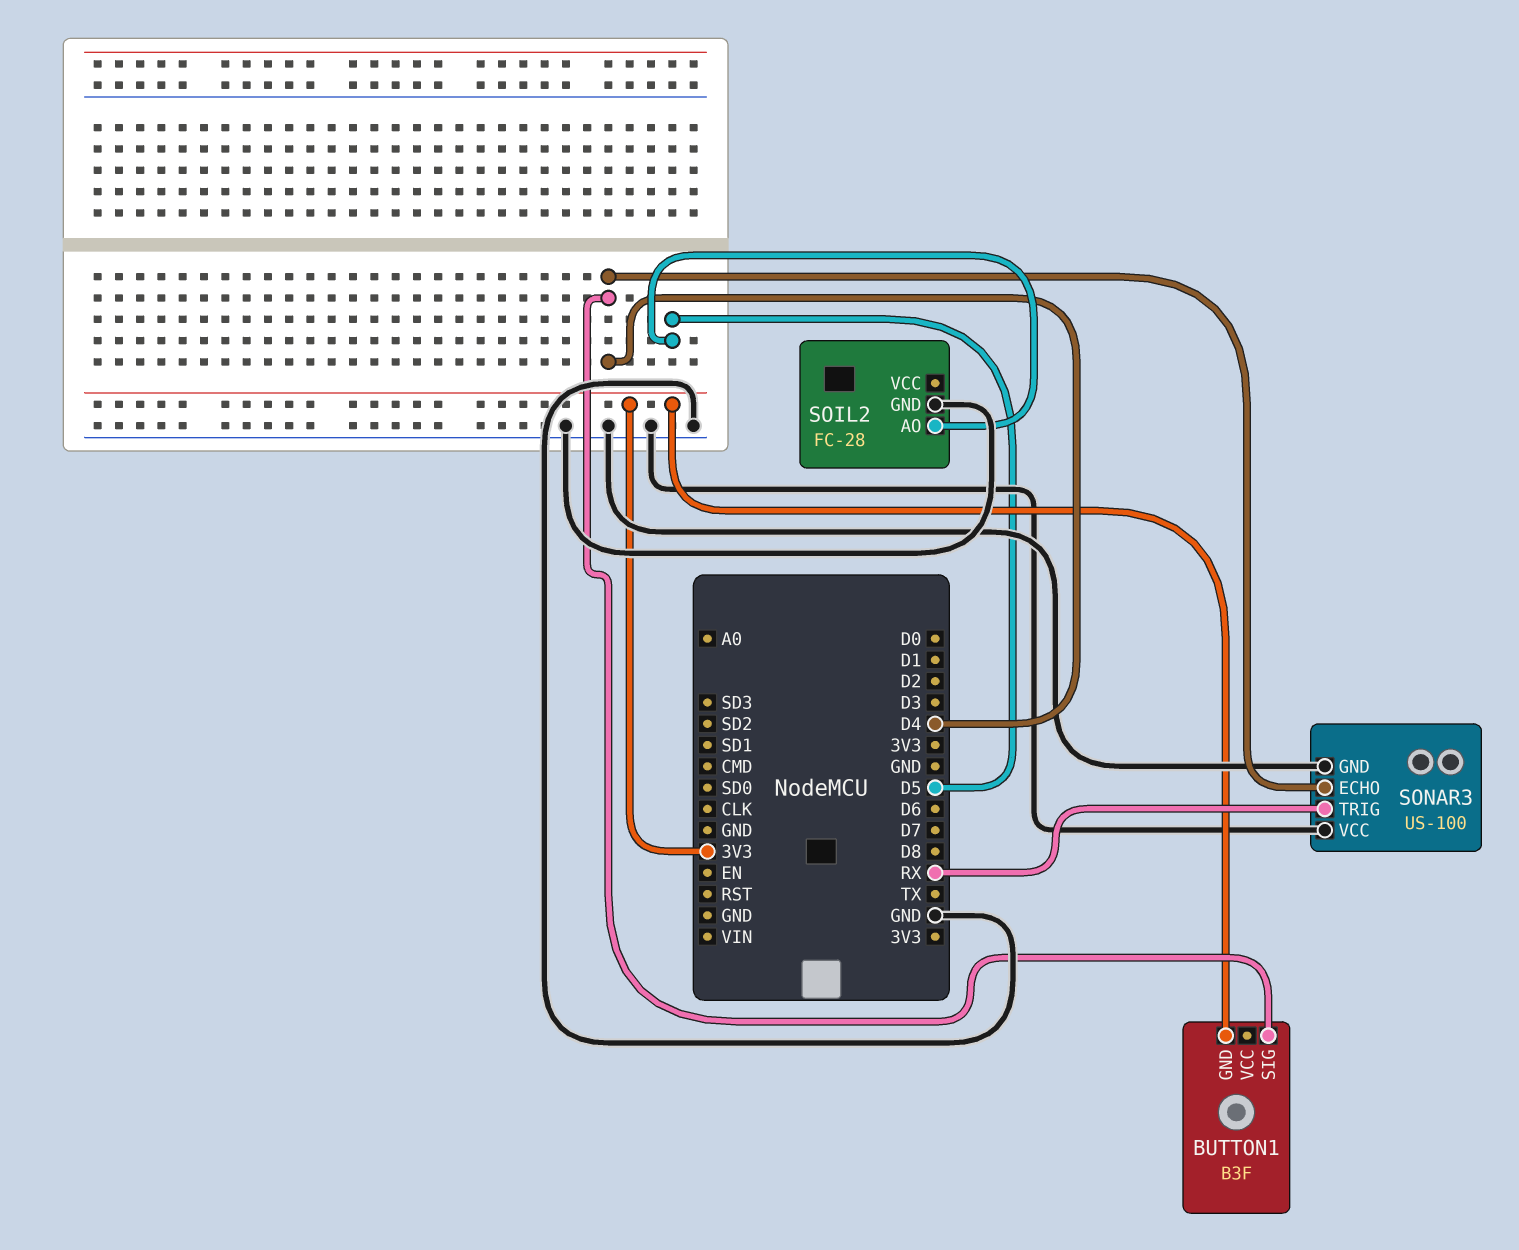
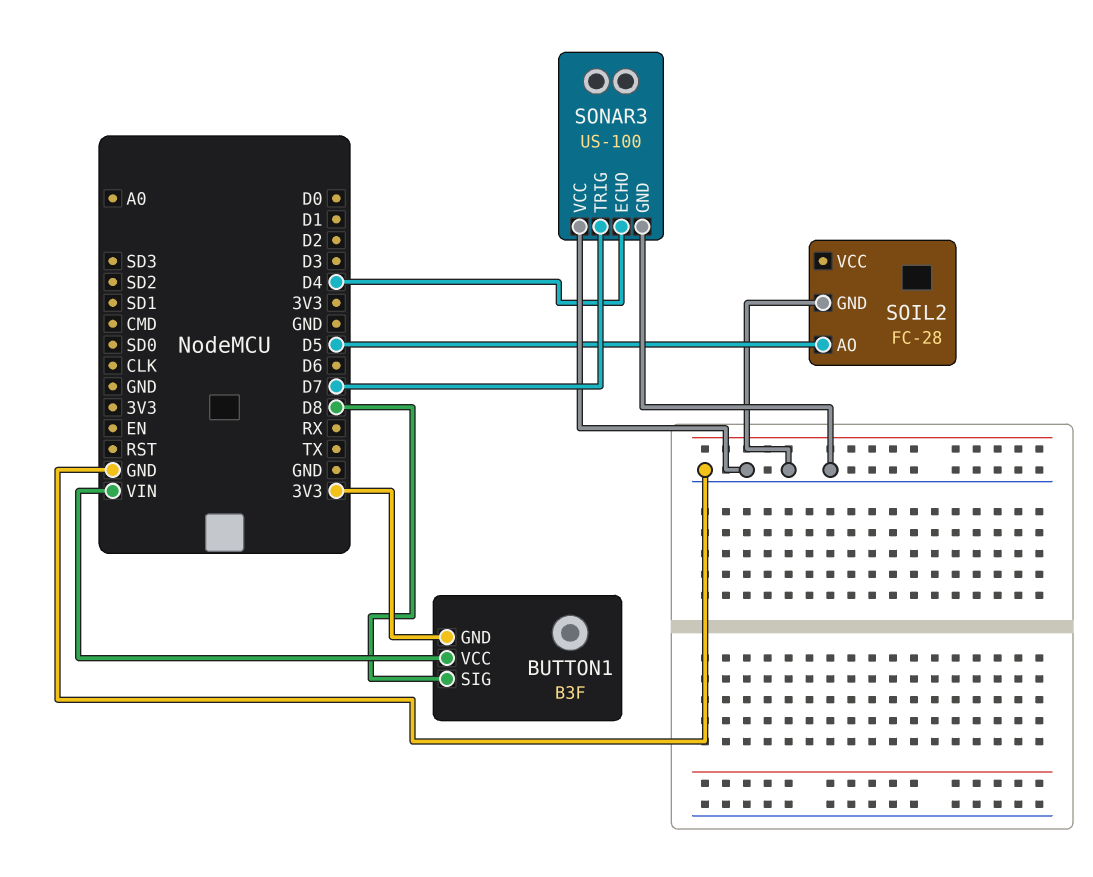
BUTTON1 pin SIG: D4 -> D8
BUTTON1 pin VCC: none -> VIN
SONAR3 pin TRIG: RX -> D7

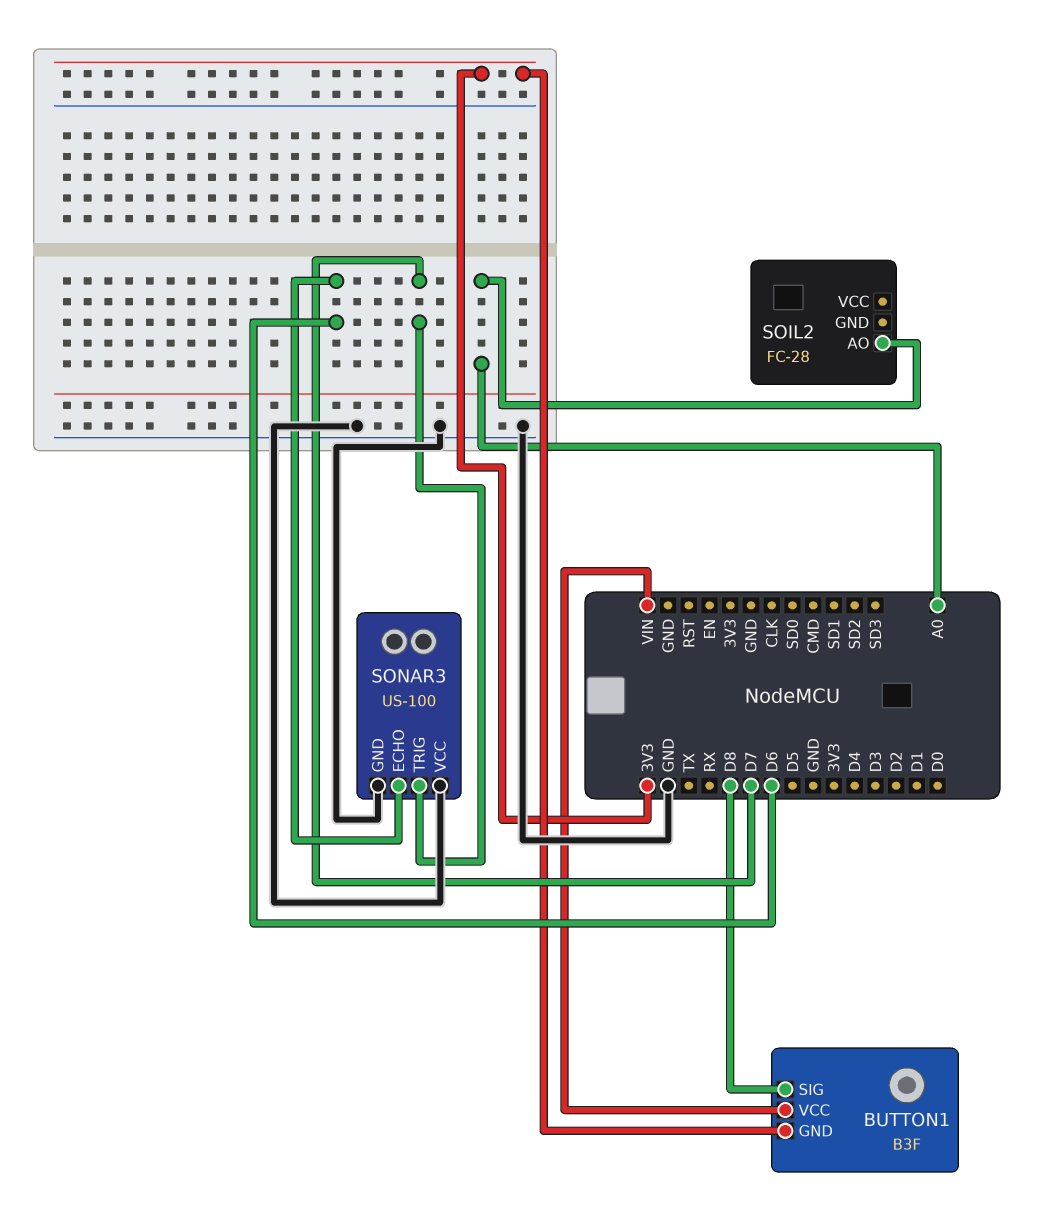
SOIL2 pin AO: D5 -> A0
SOIL2 pin GND: GND -> none
SONAR3 pin ECHO: D4 -> D6

